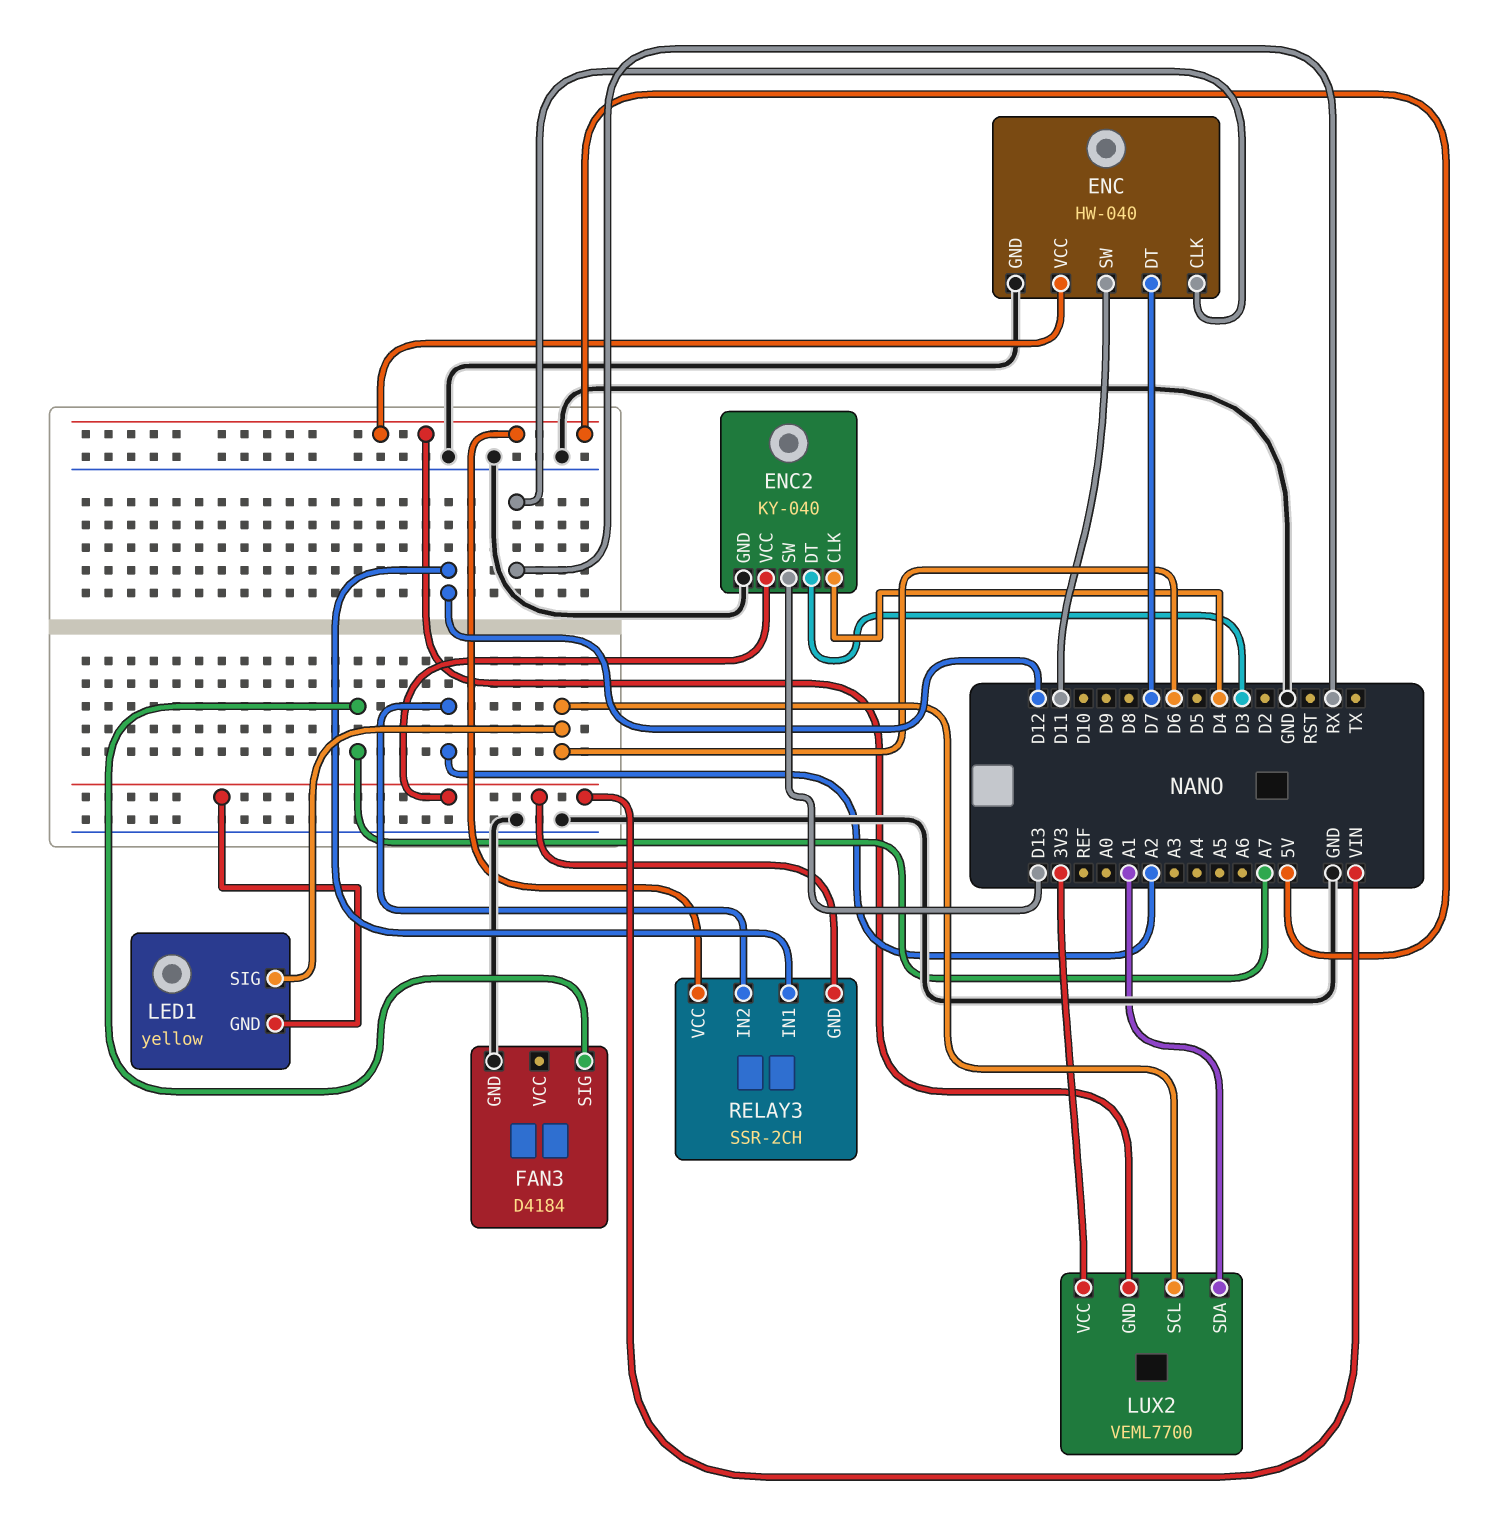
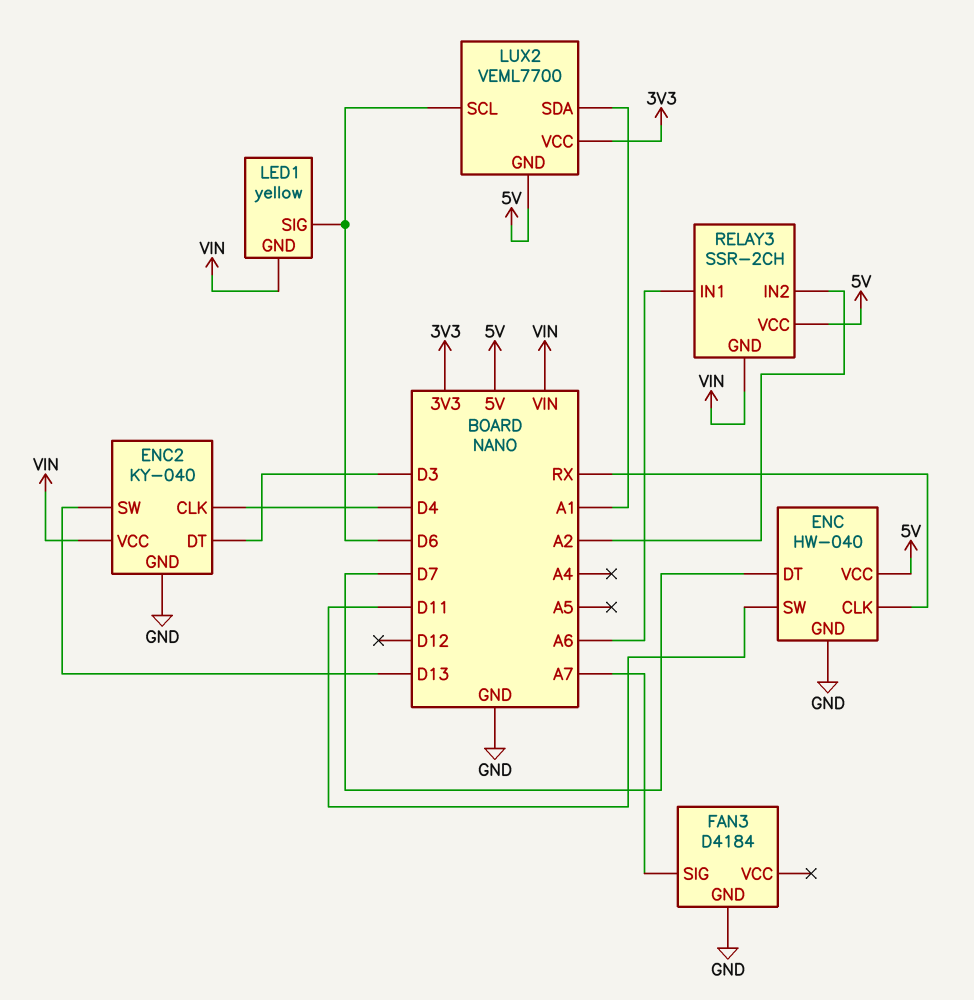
RELAY3 pin IN1: D12 -> A6

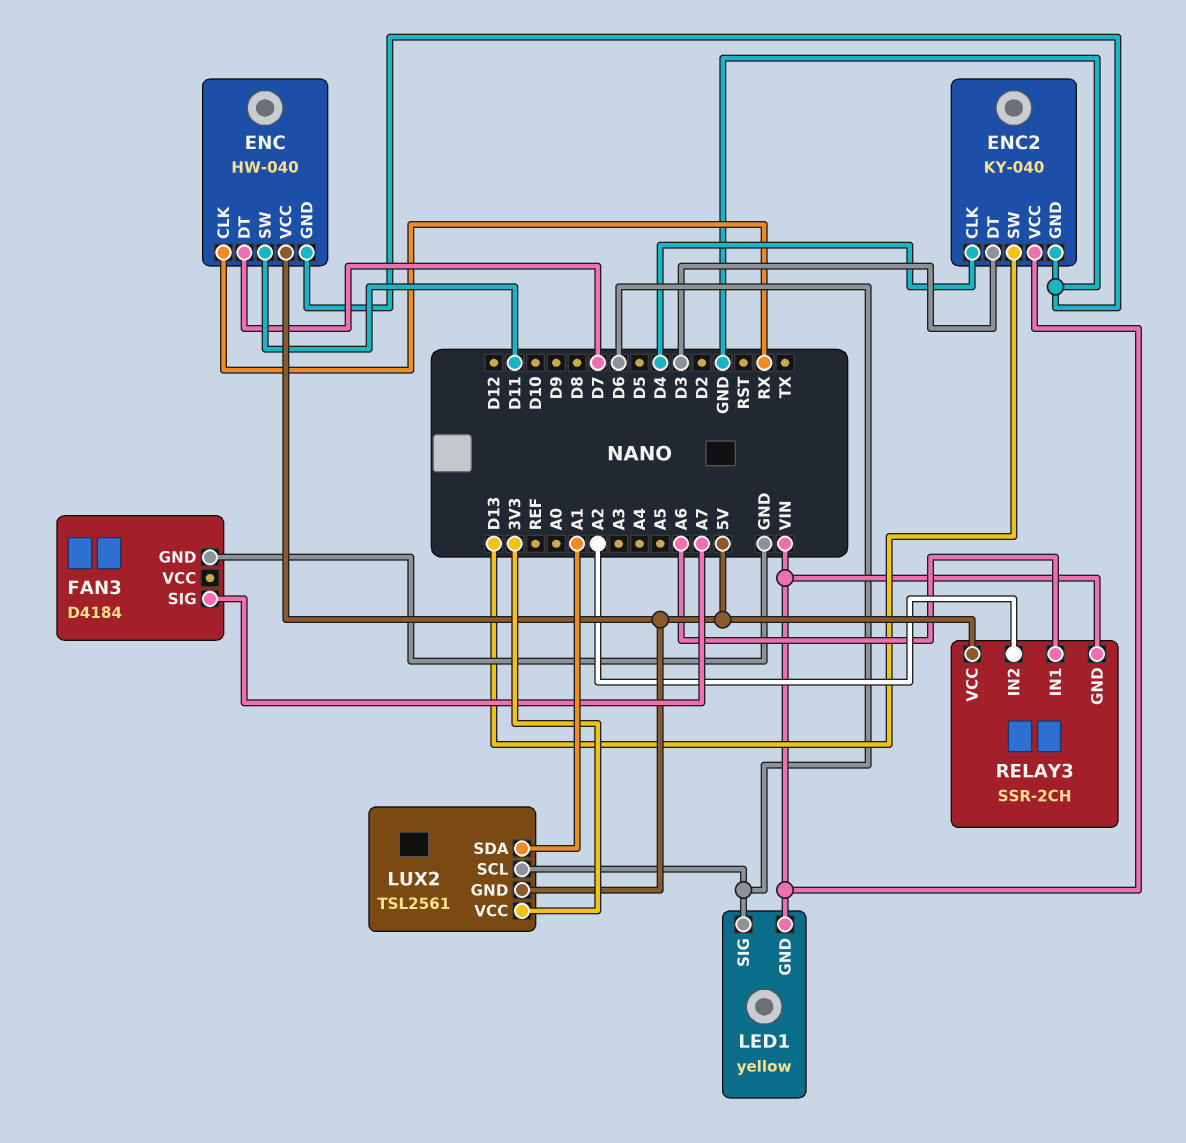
LUX2: VEML7700 -> TSL2561

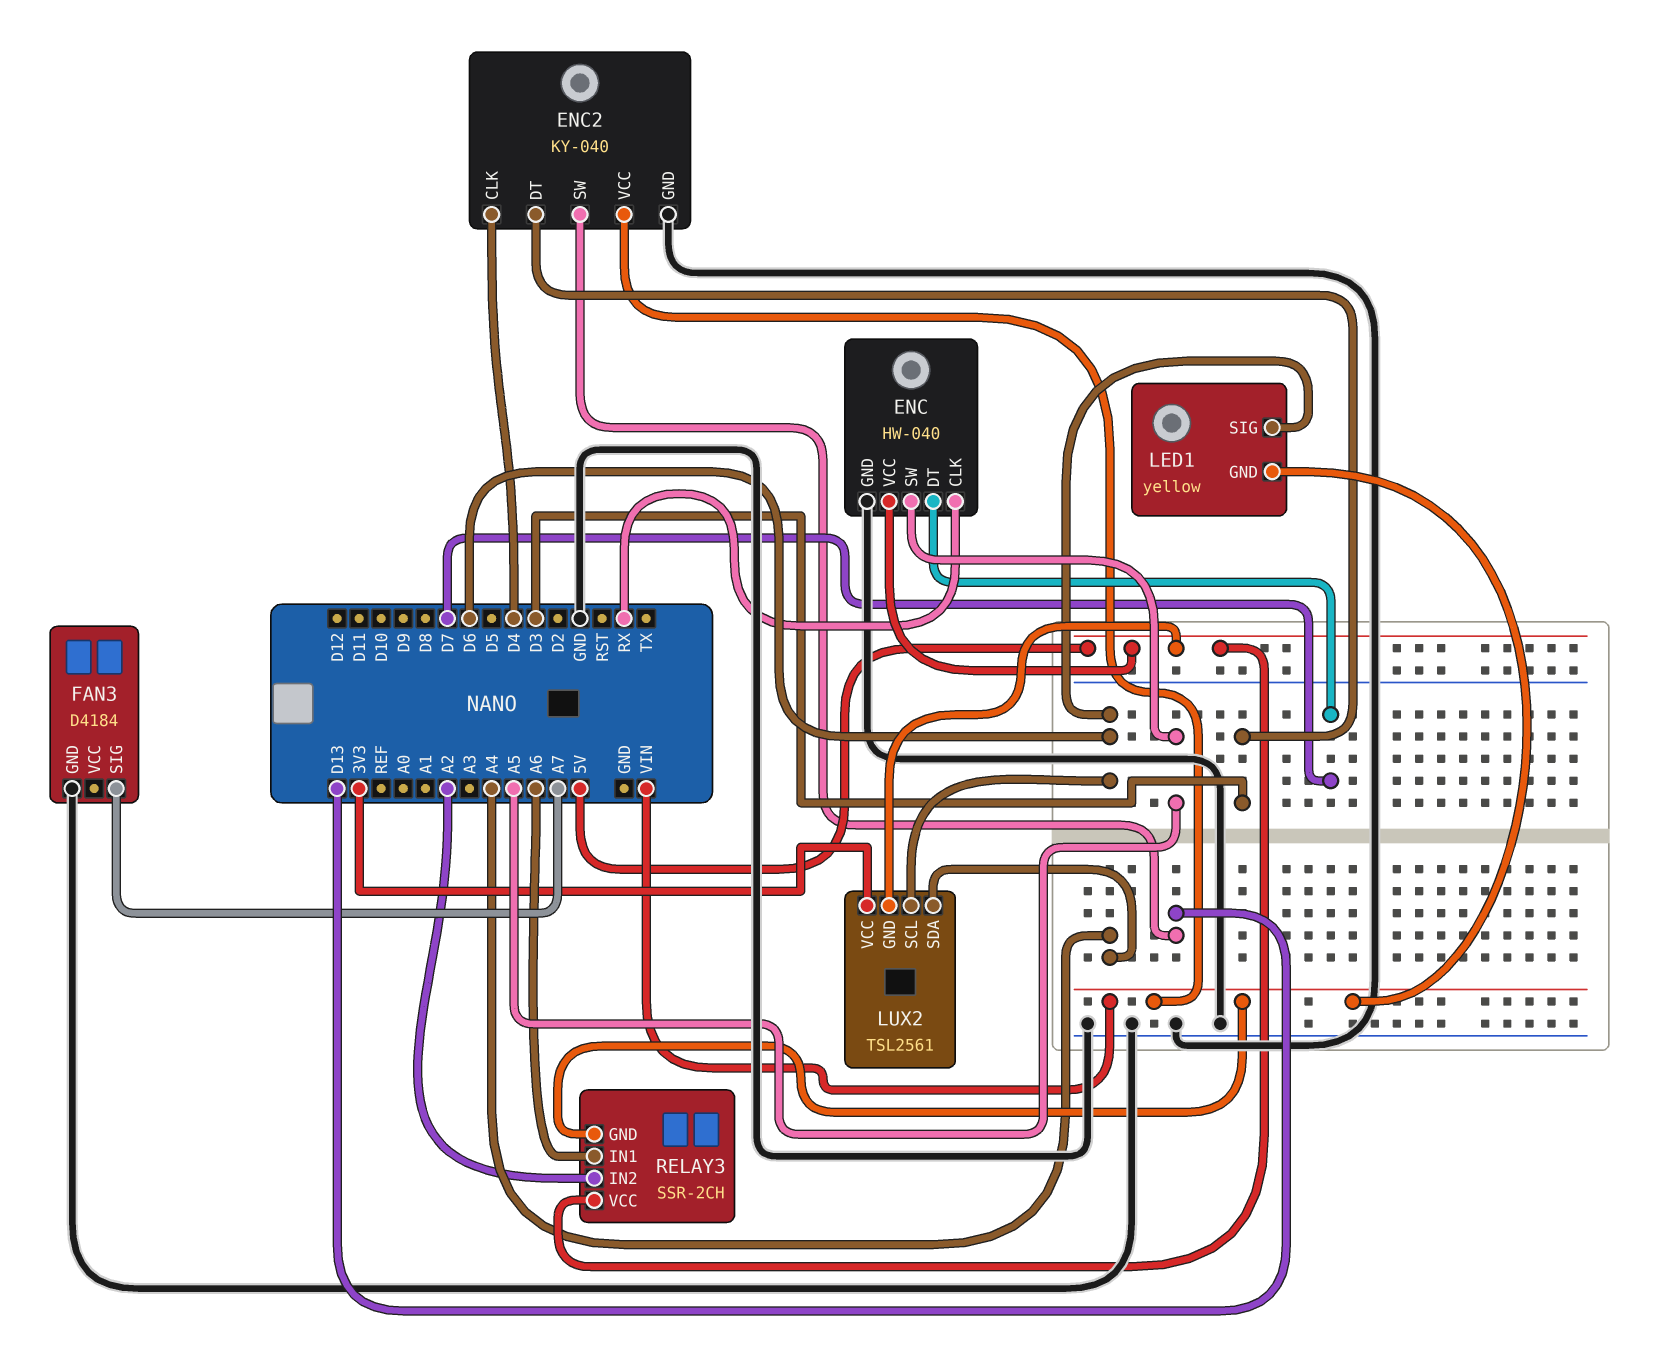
ENC pin SW: D11 -> A5
LUX2 pin SDA: A1 -> A4

